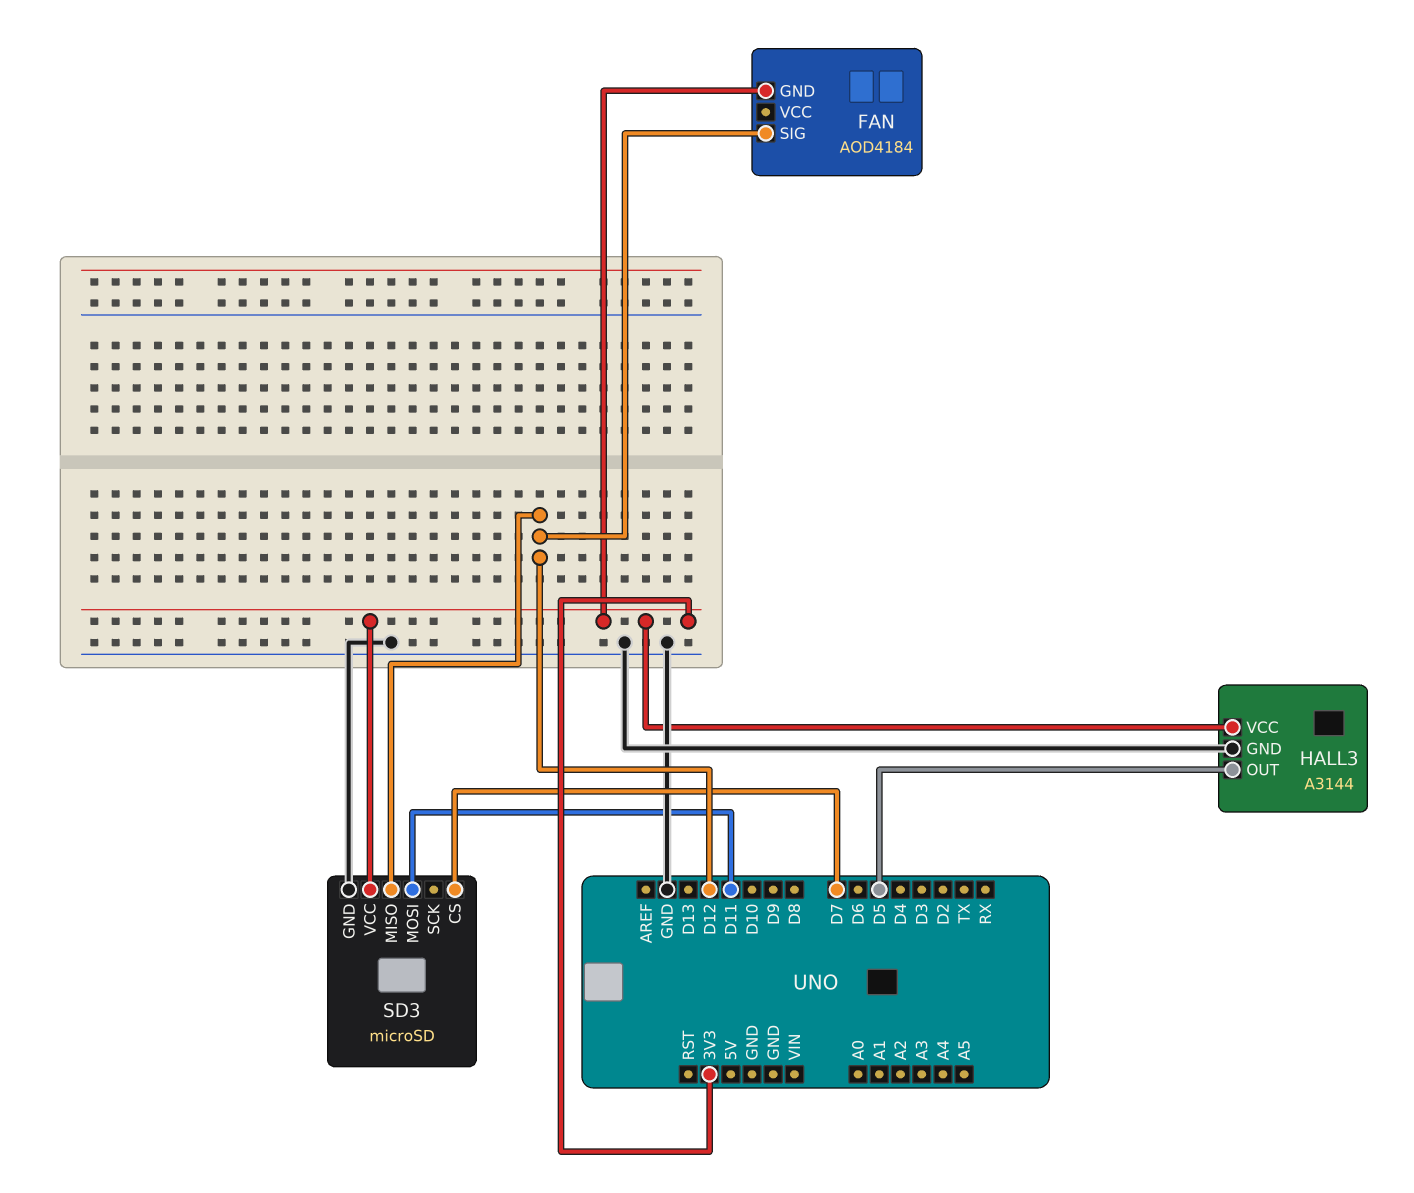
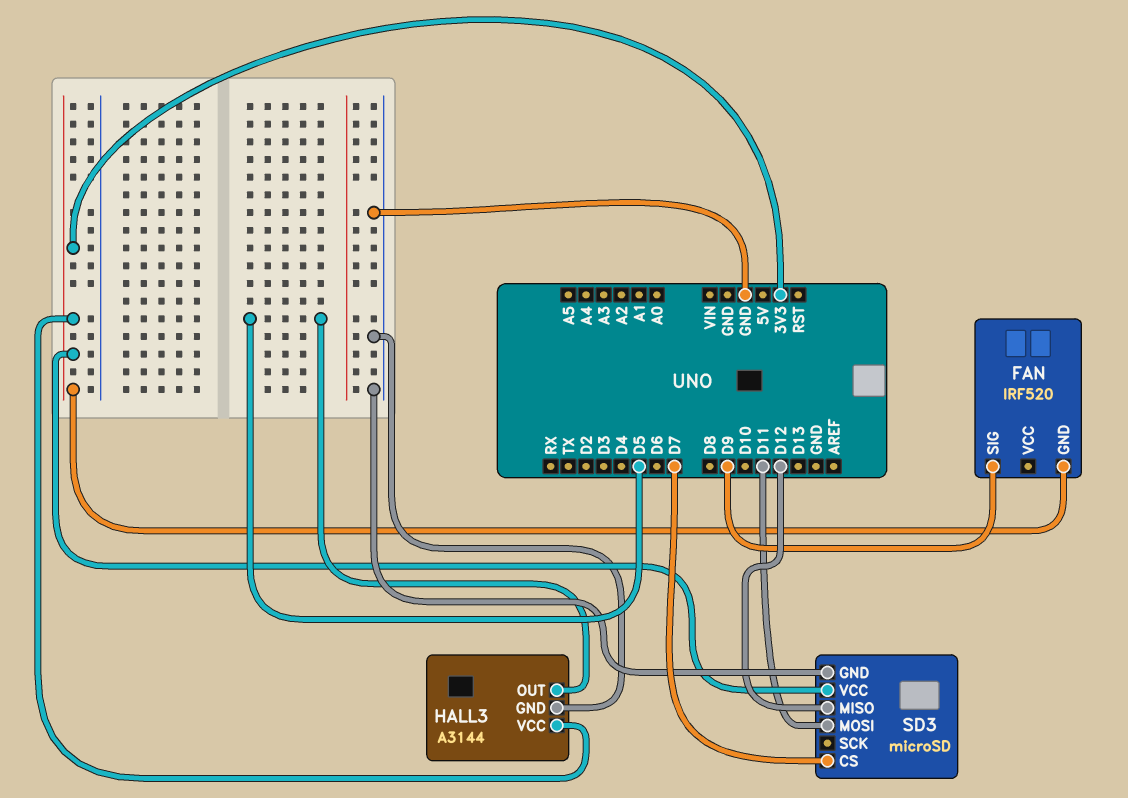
FAN: AOD4184 -> IRF520
FAN pin SIG: D12 -> D9

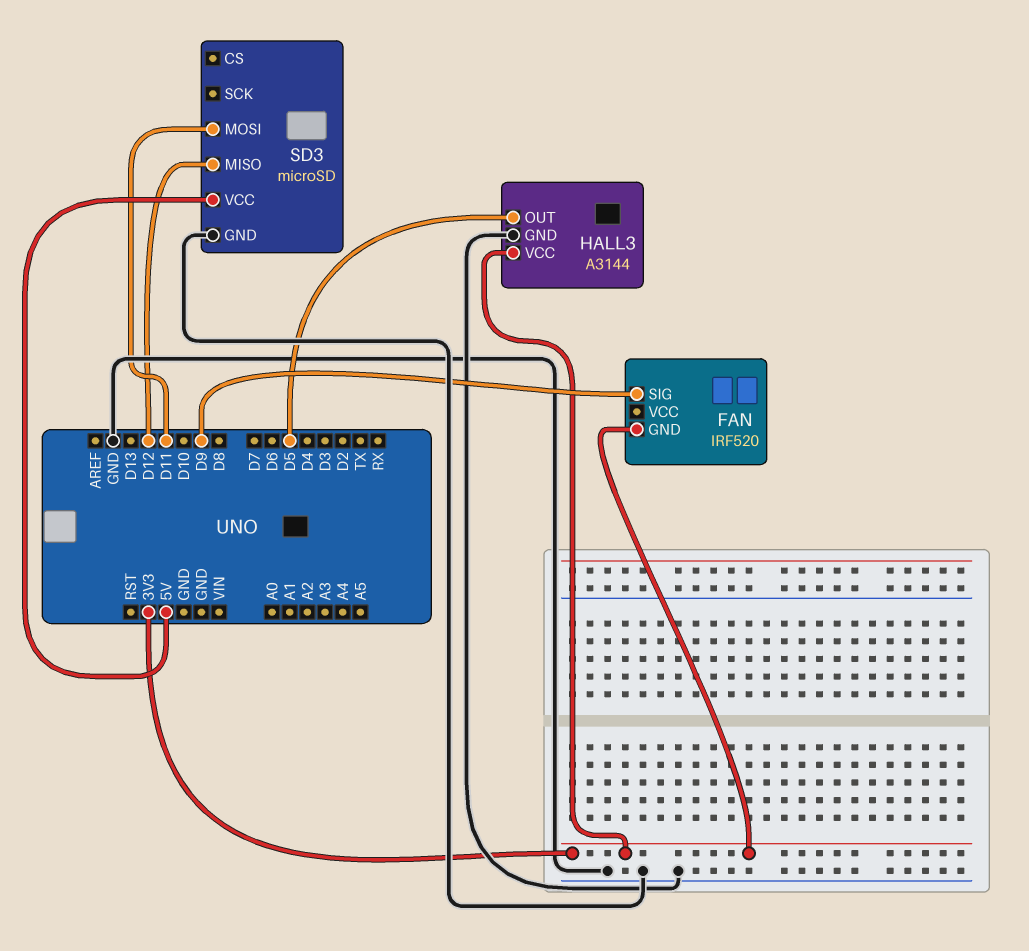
SD3 pin CS: D7 -> none
SD3 pin VCC: 3V3 -> 5V

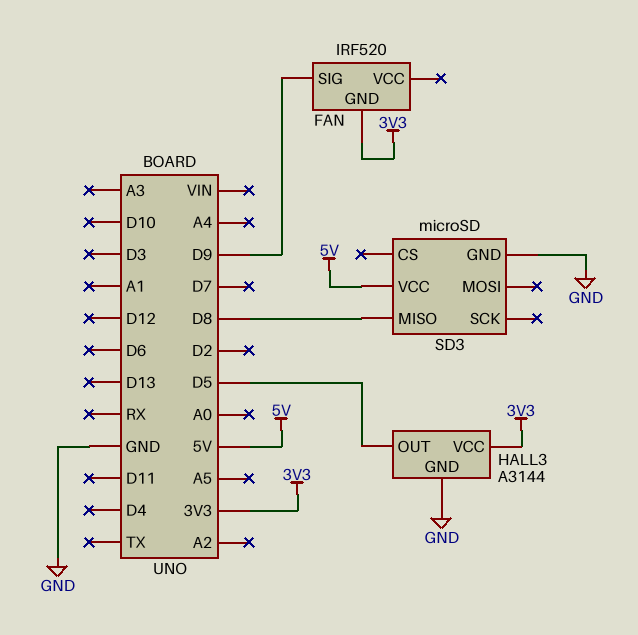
SD3 pin MISO: D12 -> D8
SD3 pin MOSI: D11 -> none

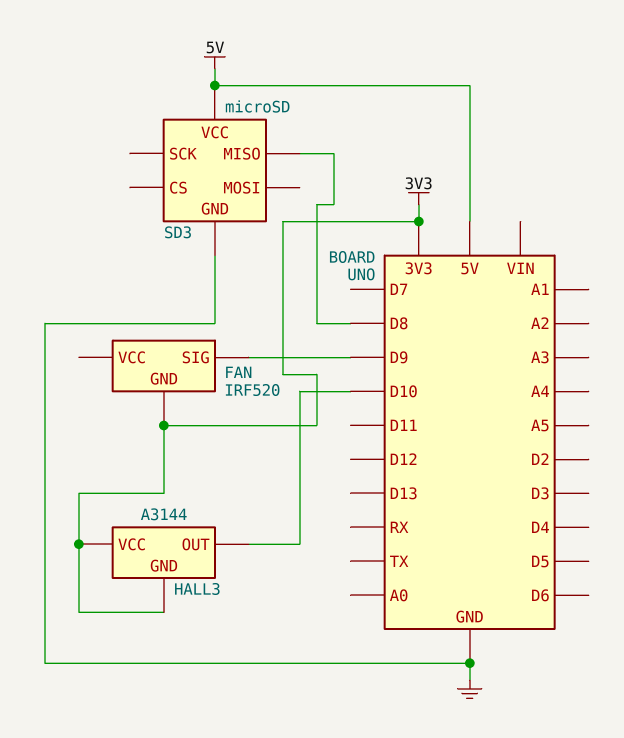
HALL3 pin GND: GND -> 3V3
HALL3 pin OUT: D5 -> D10

